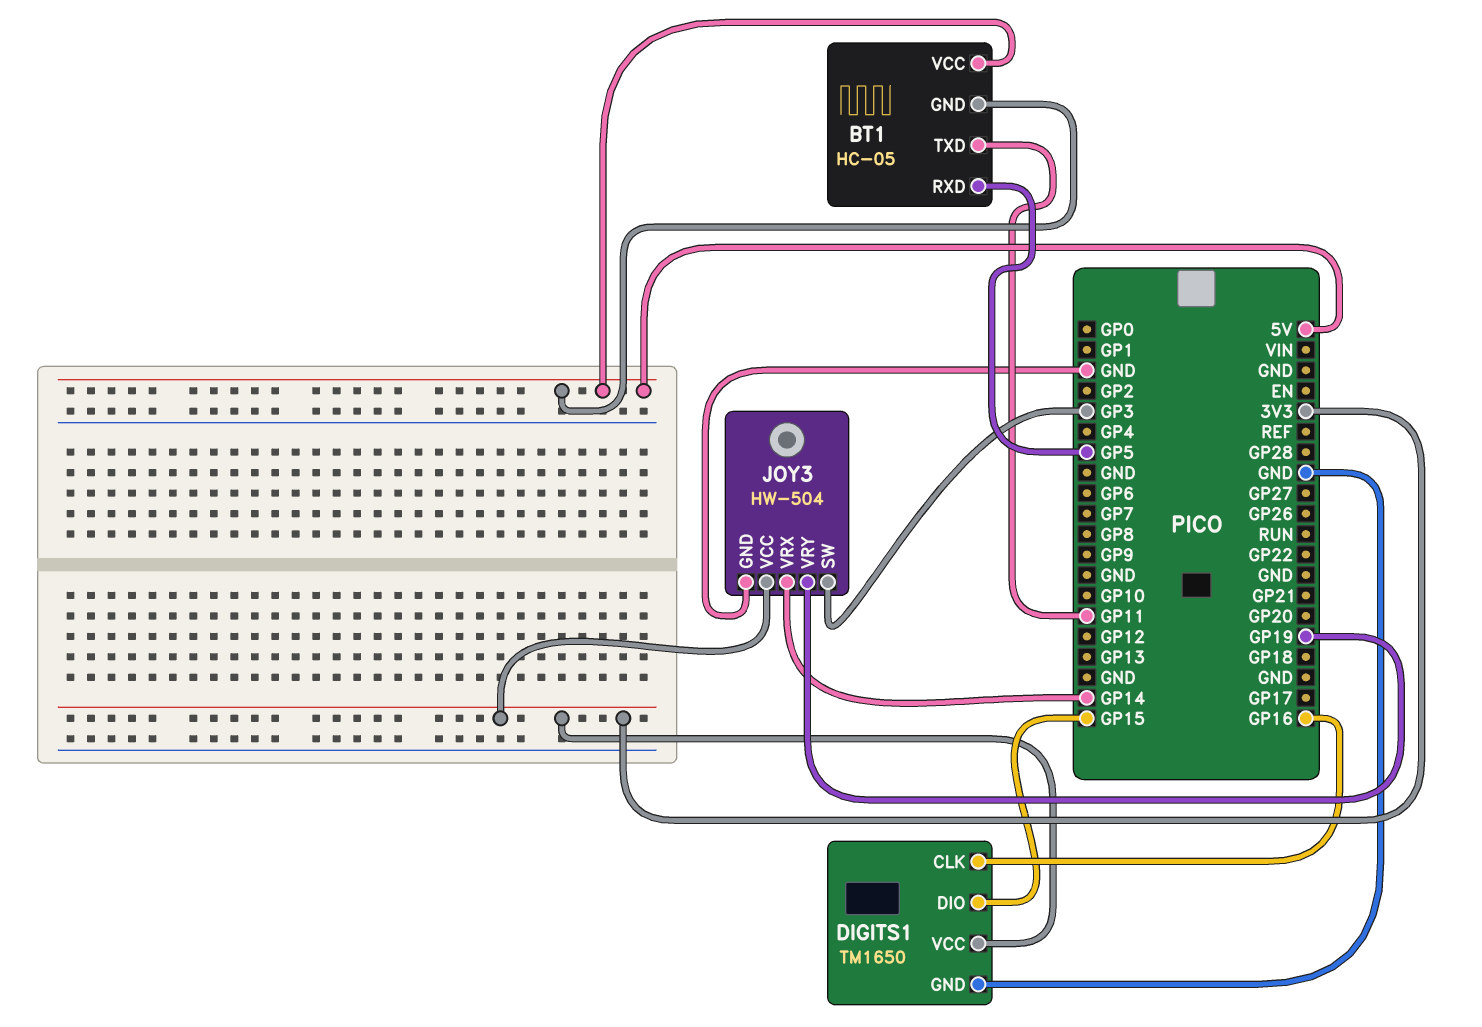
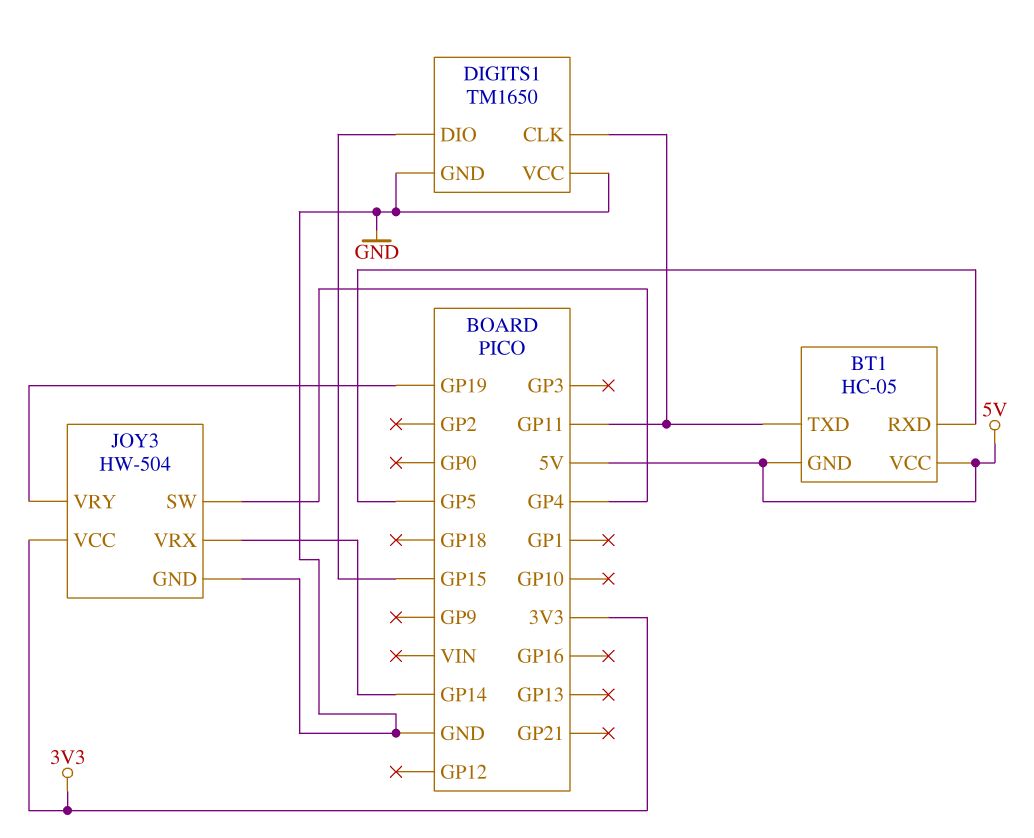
DIGITS1 pin CLK: GP16 -> GP11
DIGITS1 pin VCC: 3V3 -> GND
JOY3 pin SW: GP3 -> GP4

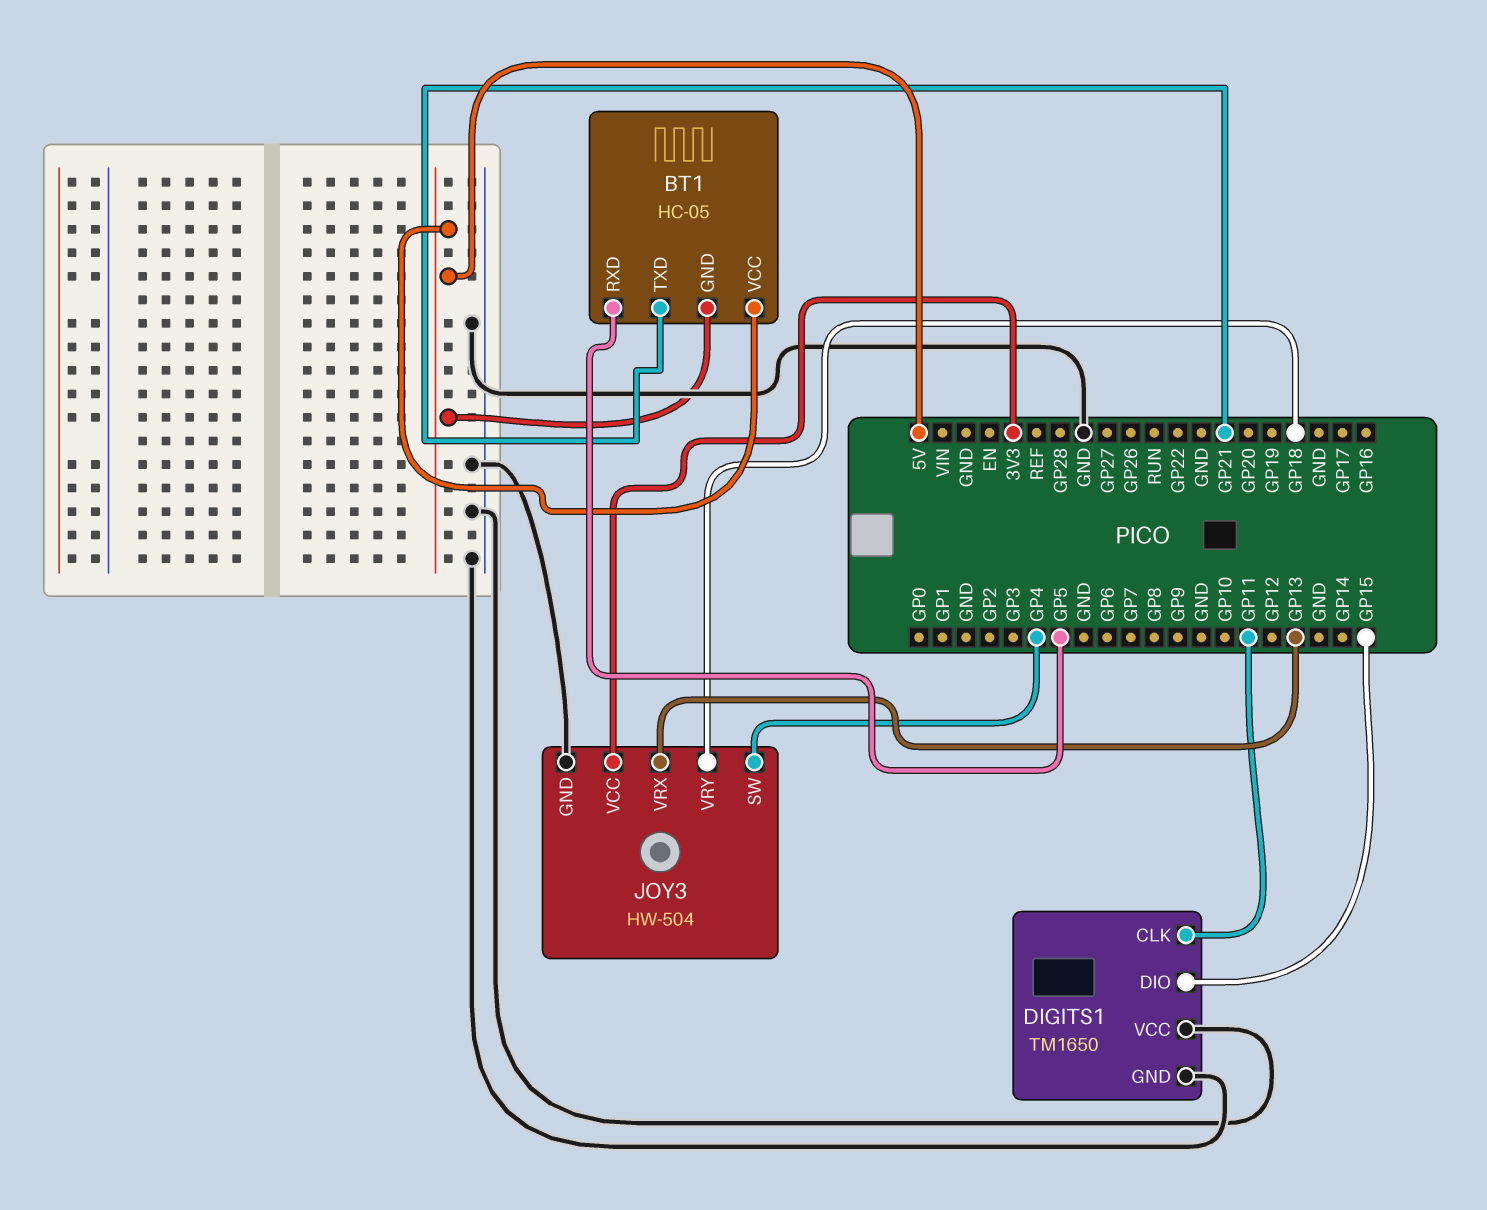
BT1 pin TXD: GP11 -> GP21
JOY3 pin VRX: GP14 -> GP13
JOY3 pin VRY: GP19 -> GP18

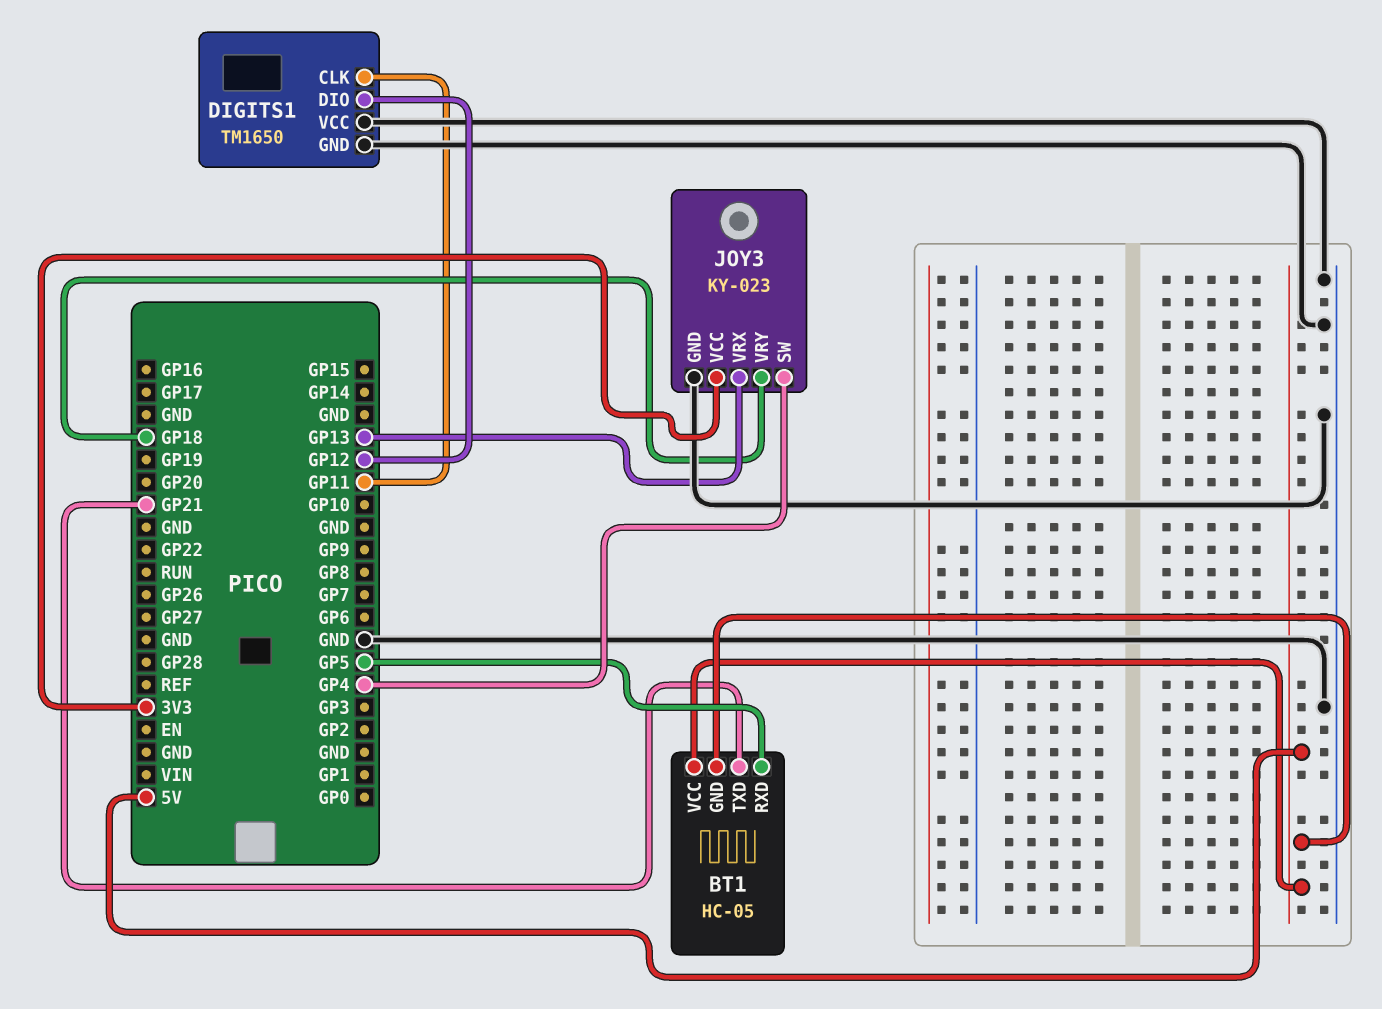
DIGITS1 pin DIO: GP15 -> GP12
JOY3: HW-504 -> KY-023

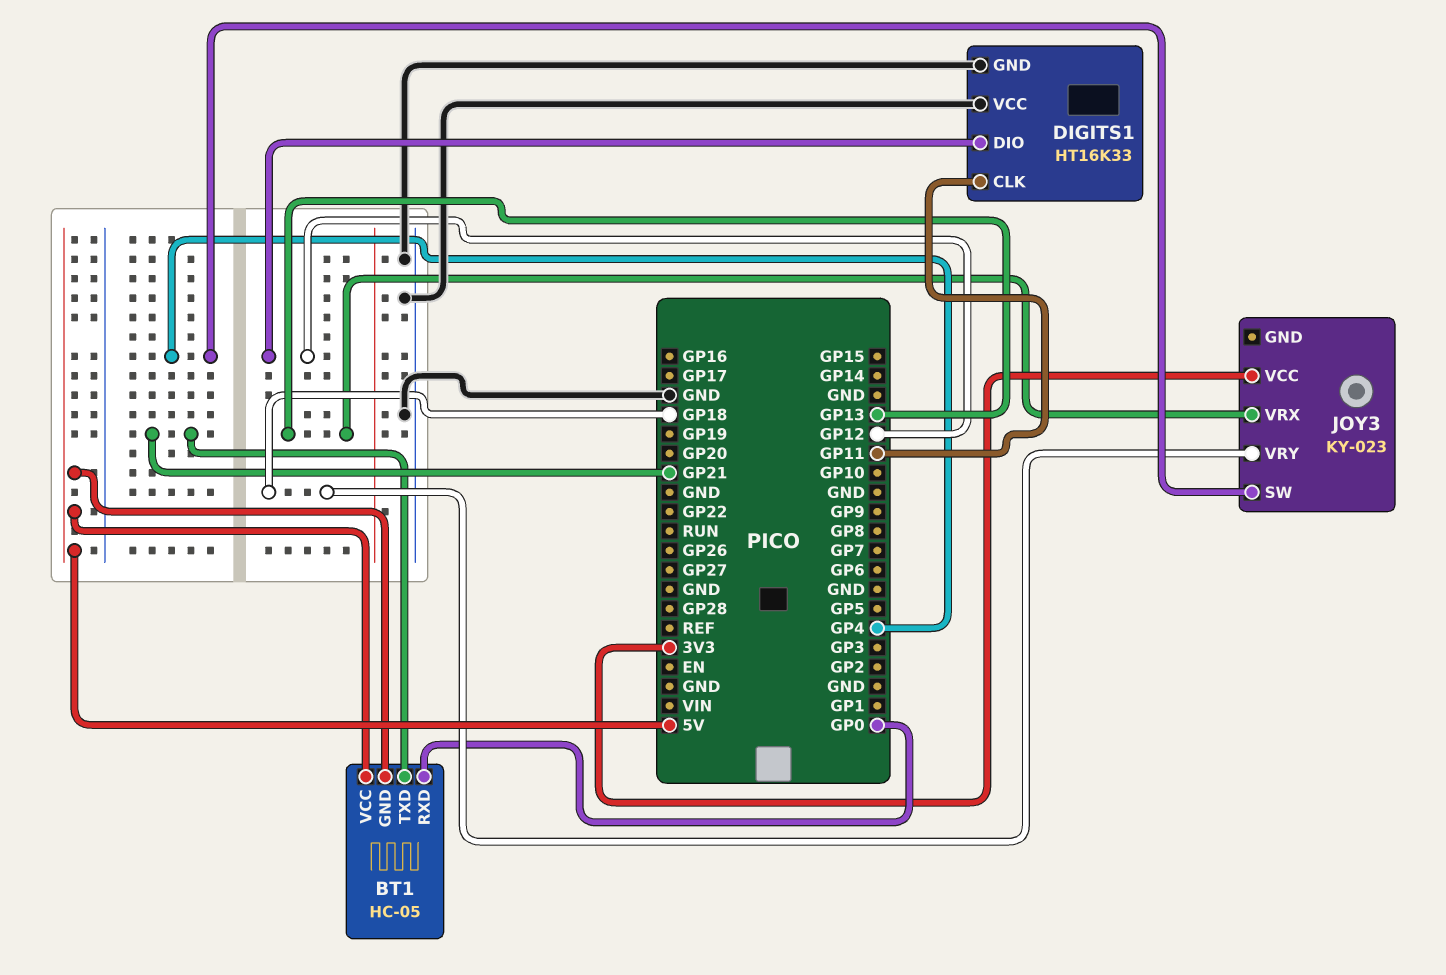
BT1 pin RXD: GP5 -> GP0
DIGITS1: TM1650 -> HT16K33
JOY3 pin GND: GND -> none

